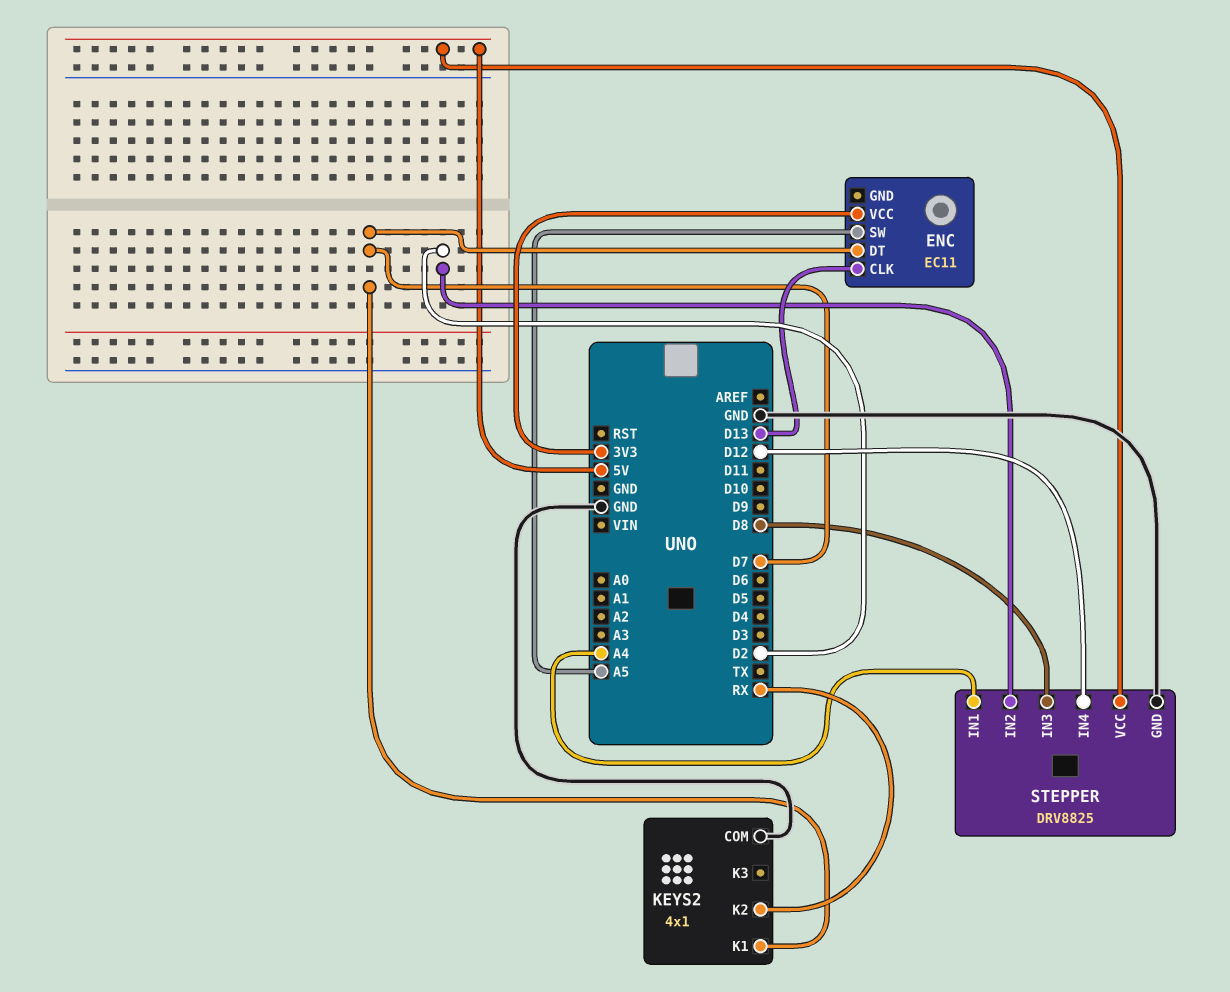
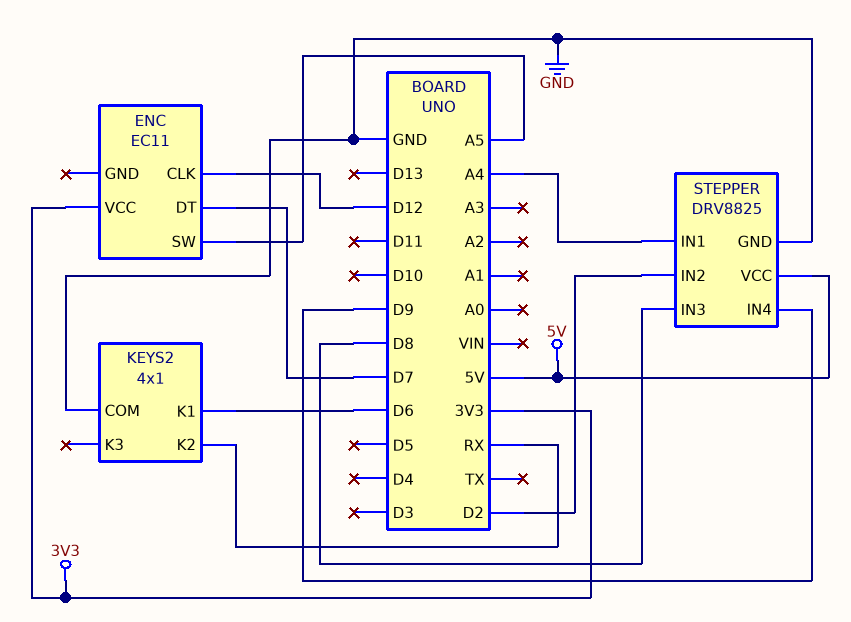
ENC pin CLK: D13 -> D12
KEYS2 pin K1: D7 -> D6
STEPPER pin IN4: D12 -> D9

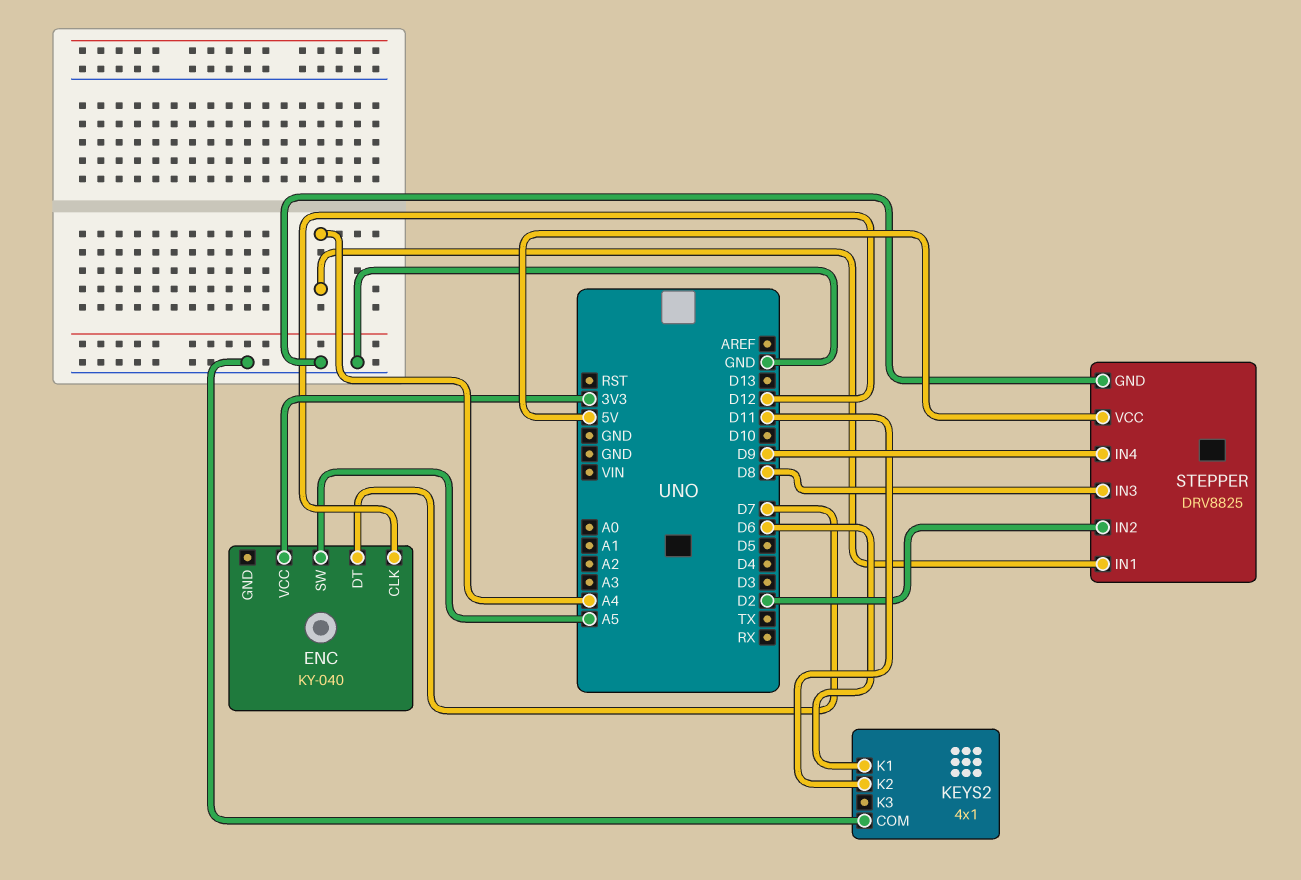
ENC: EC11 -> KY-040
KEYS2 pin K2: RX -> D11

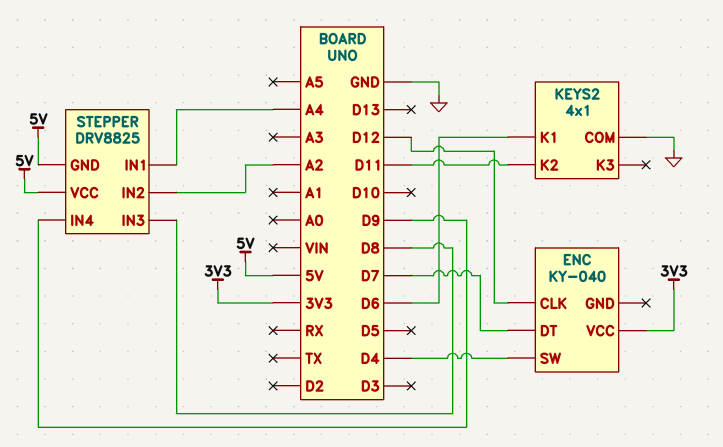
ENC pin SW: A5 -> D4
STEPPER pin GND: GND -> 5V
STEPPER pin IN2: D2 -> A2

